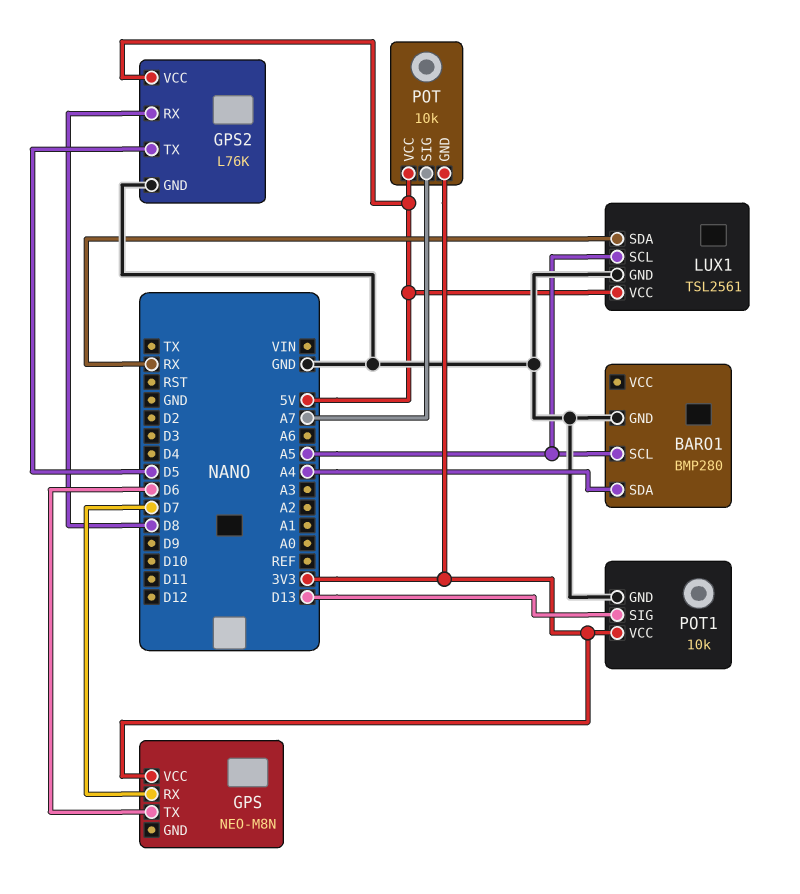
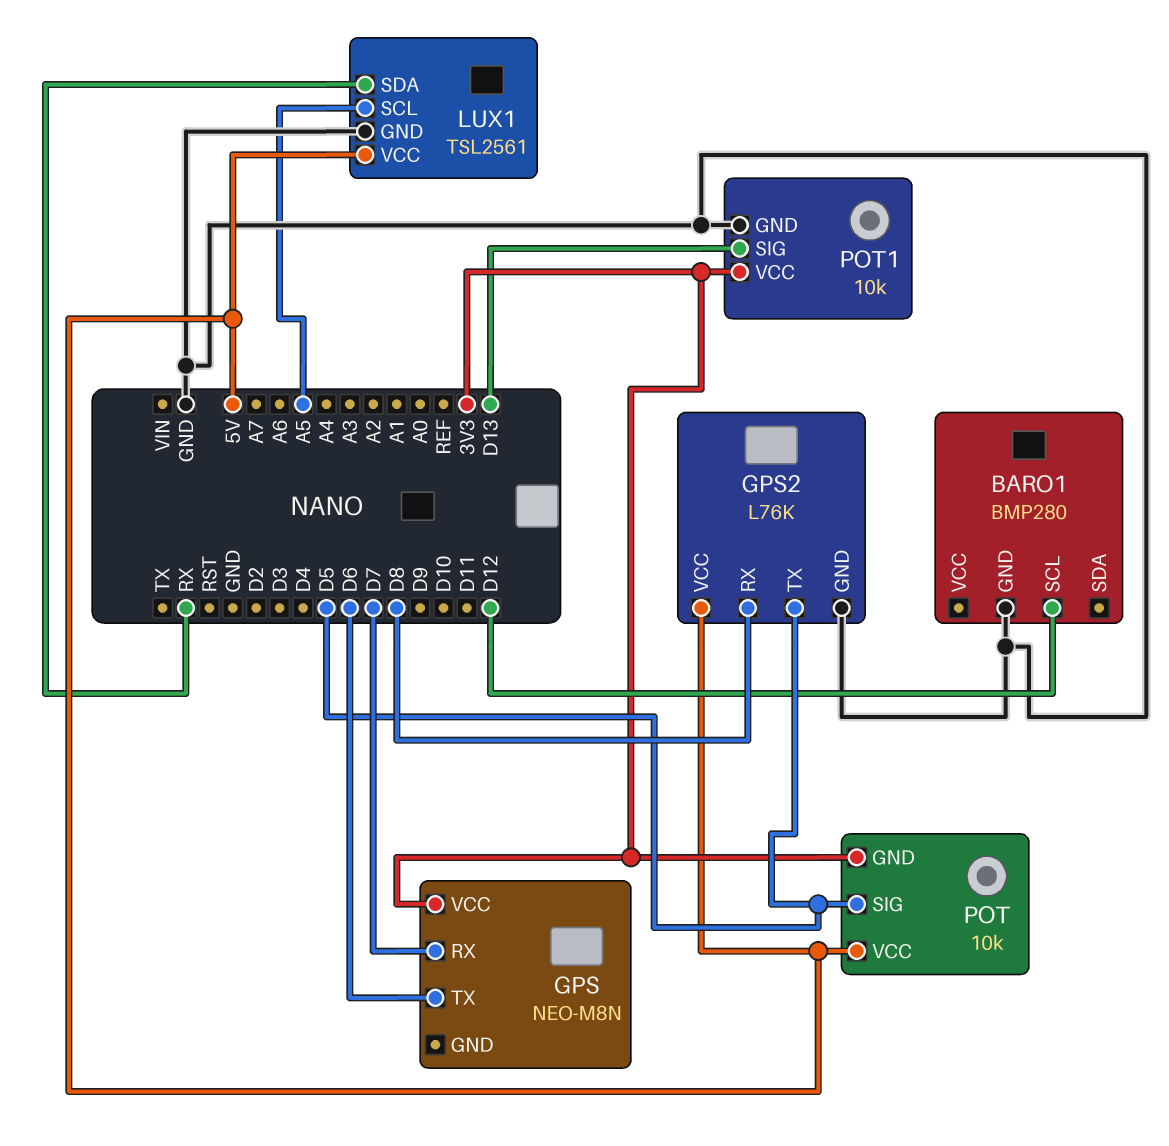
BARO1 pin SCL: A5 -> D12
BARO1 pin SDA: A4 -> none
POT pin SIG: A7 -> D5

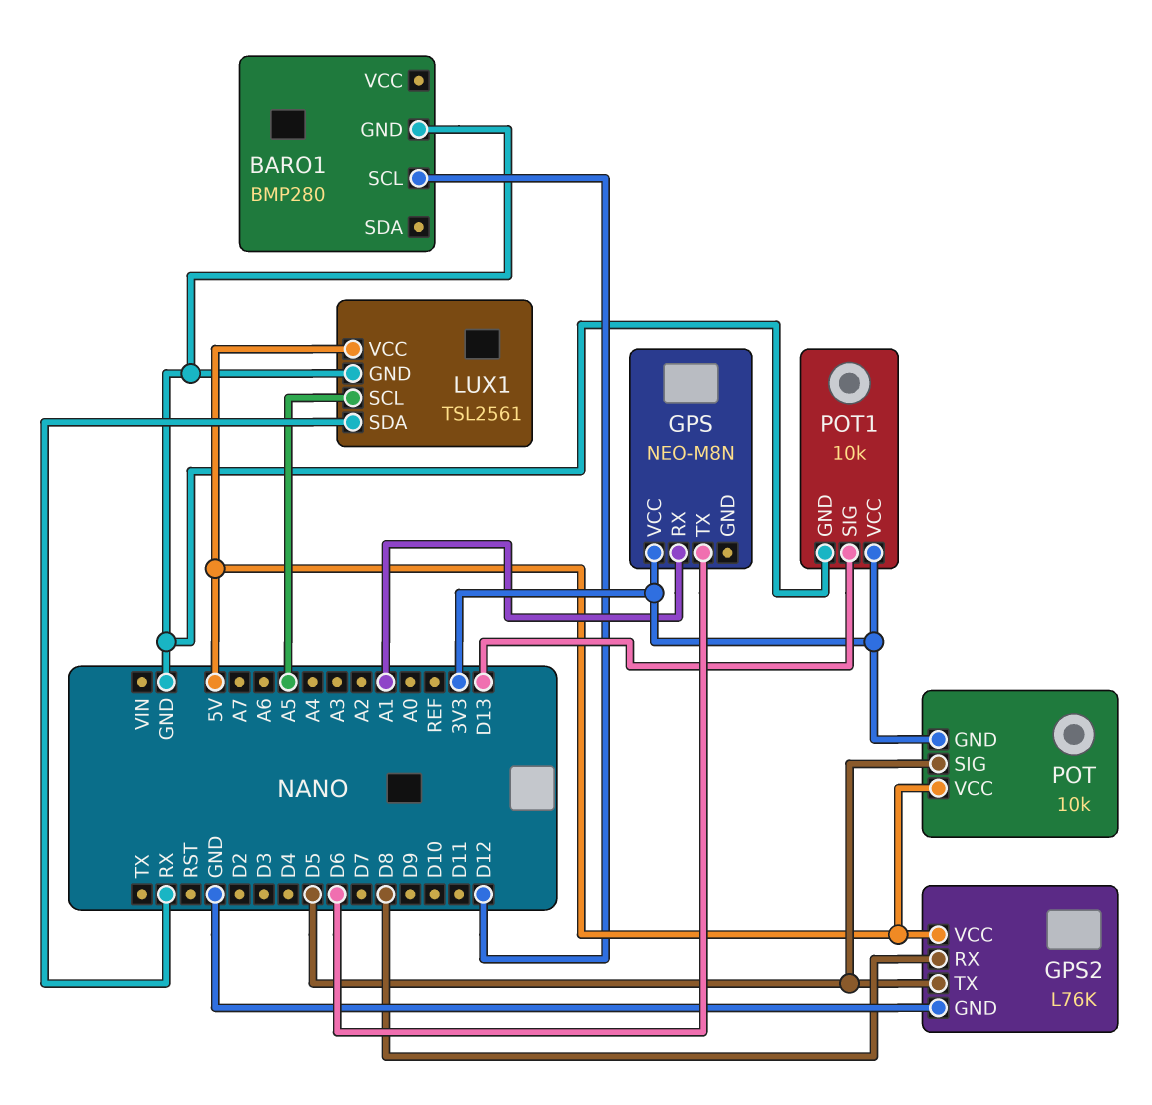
GPS pin RX: D7 -> A1

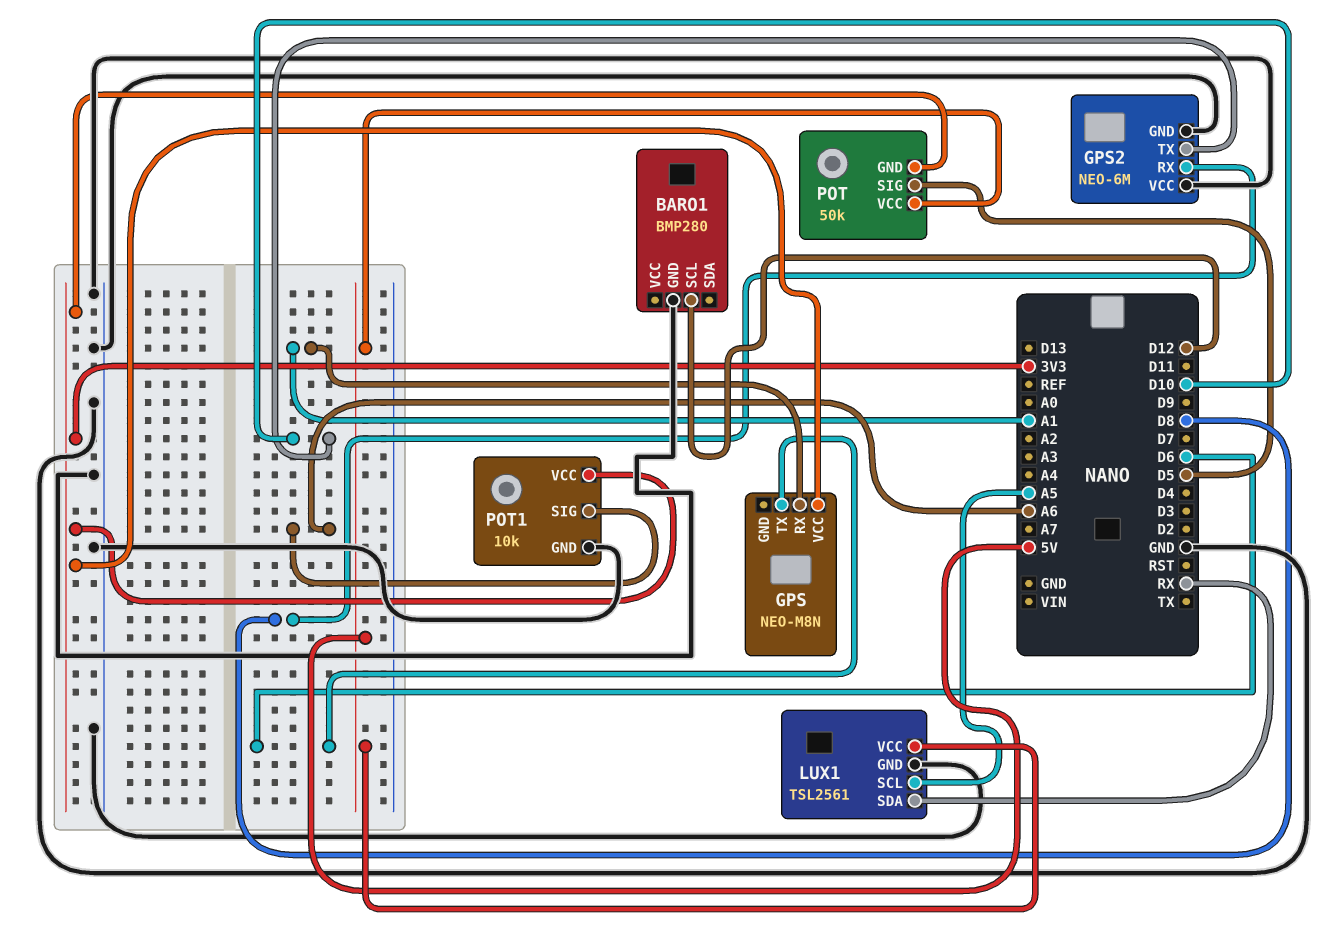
GPS2: L76K -> NEO-6M
GPS2 pin TX: D5 -> D10
GPS2 pin VCC: 5V -> GND
POT: 10k -> 50k
POT1 pin SIG: D13 -> A6

